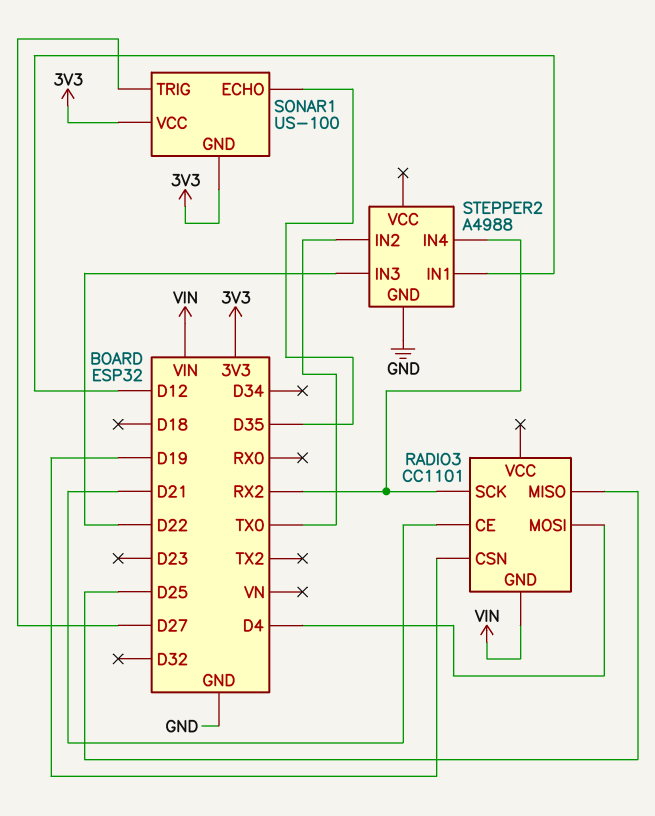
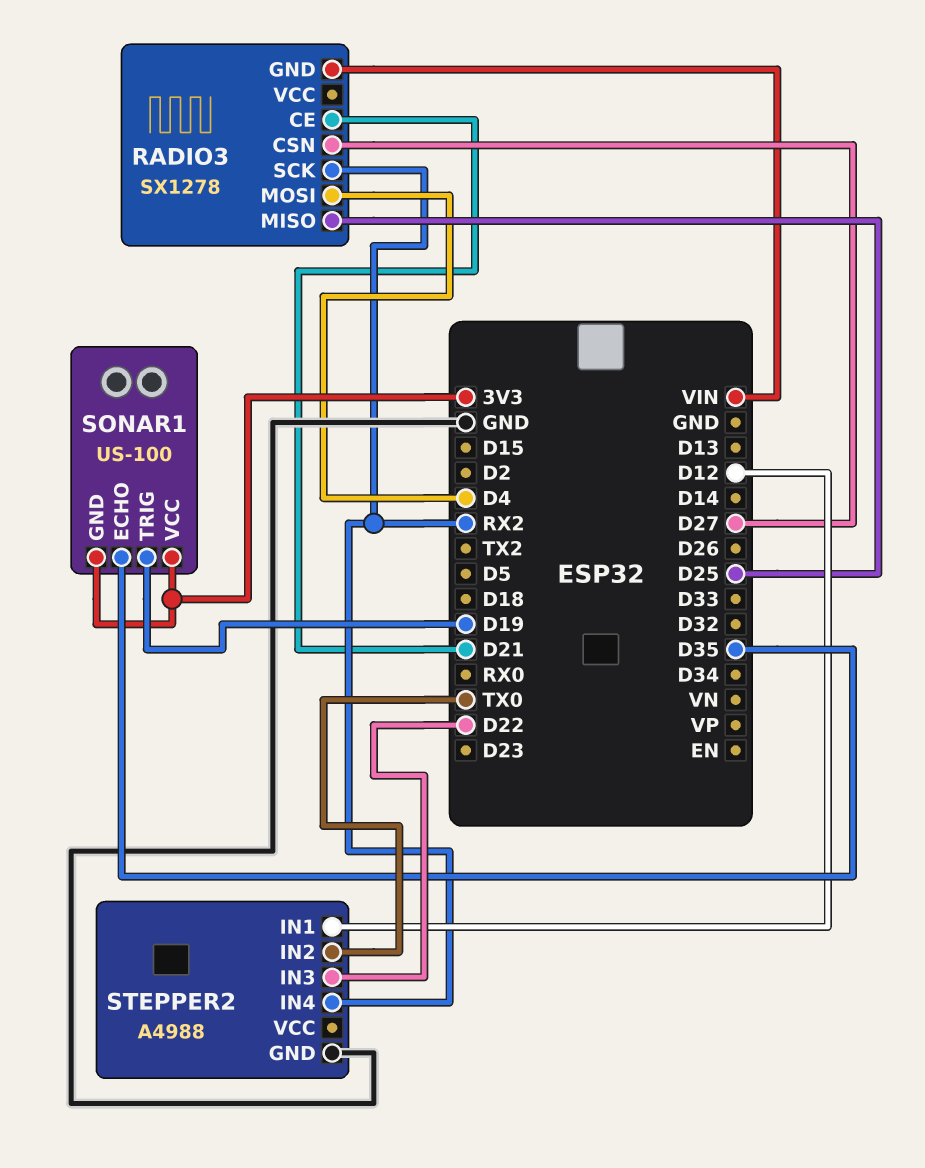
RADIO3: CC1101 -> SX1278
RADIO3 pin CSN: D19 -> D27
SONAR1 pin TRIG: D27 -> D19

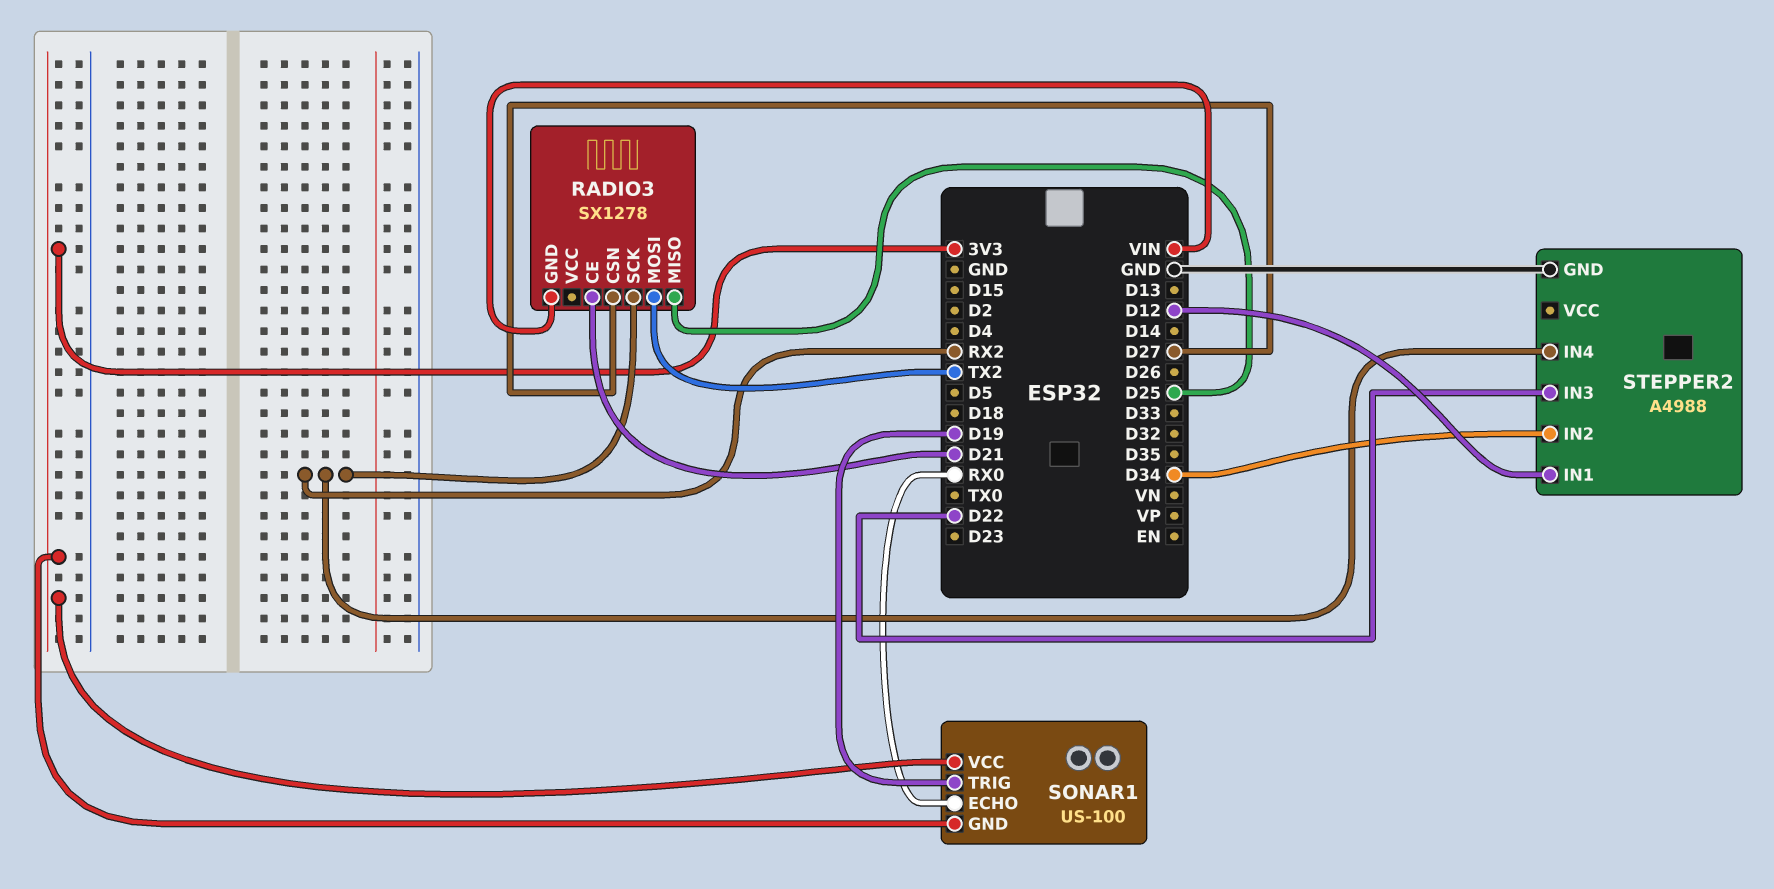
RADIO3 pin MOSI: D4 -> TX2
SONAR1 pin ECHO: D35 -> RX0
STEPPER2 pin IN2: TX0 -> D34

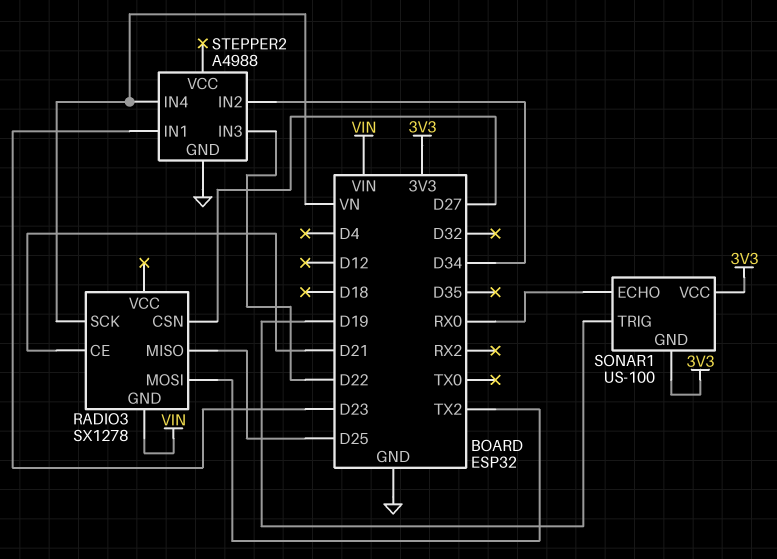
RADIO3 pin SCK: RX2 -> VN
STEPPER2 pin IN1: D12 -> D23
STEPPER2 pin IN4: RX2 -> VN

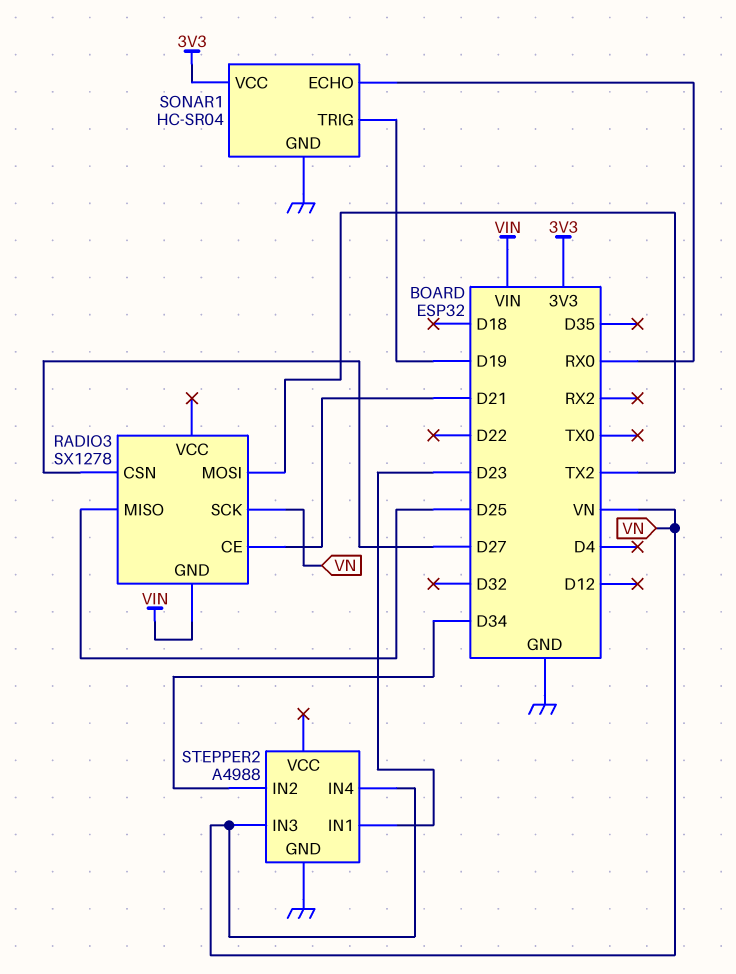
SONAR1: US-100 -> HC-SR04
SONAR1 pin GND: 3V3 -> GND
STEPPER2 pin IN3: D22 -> VN

